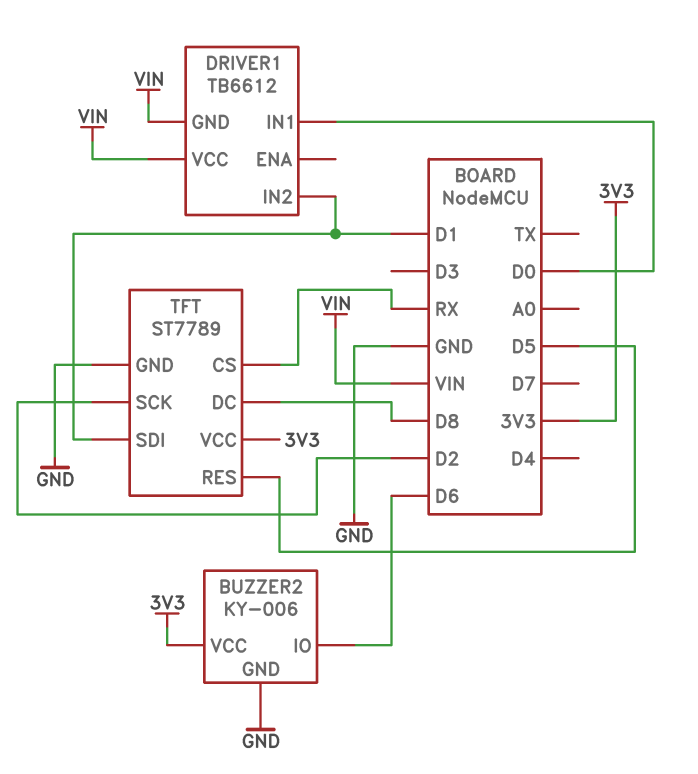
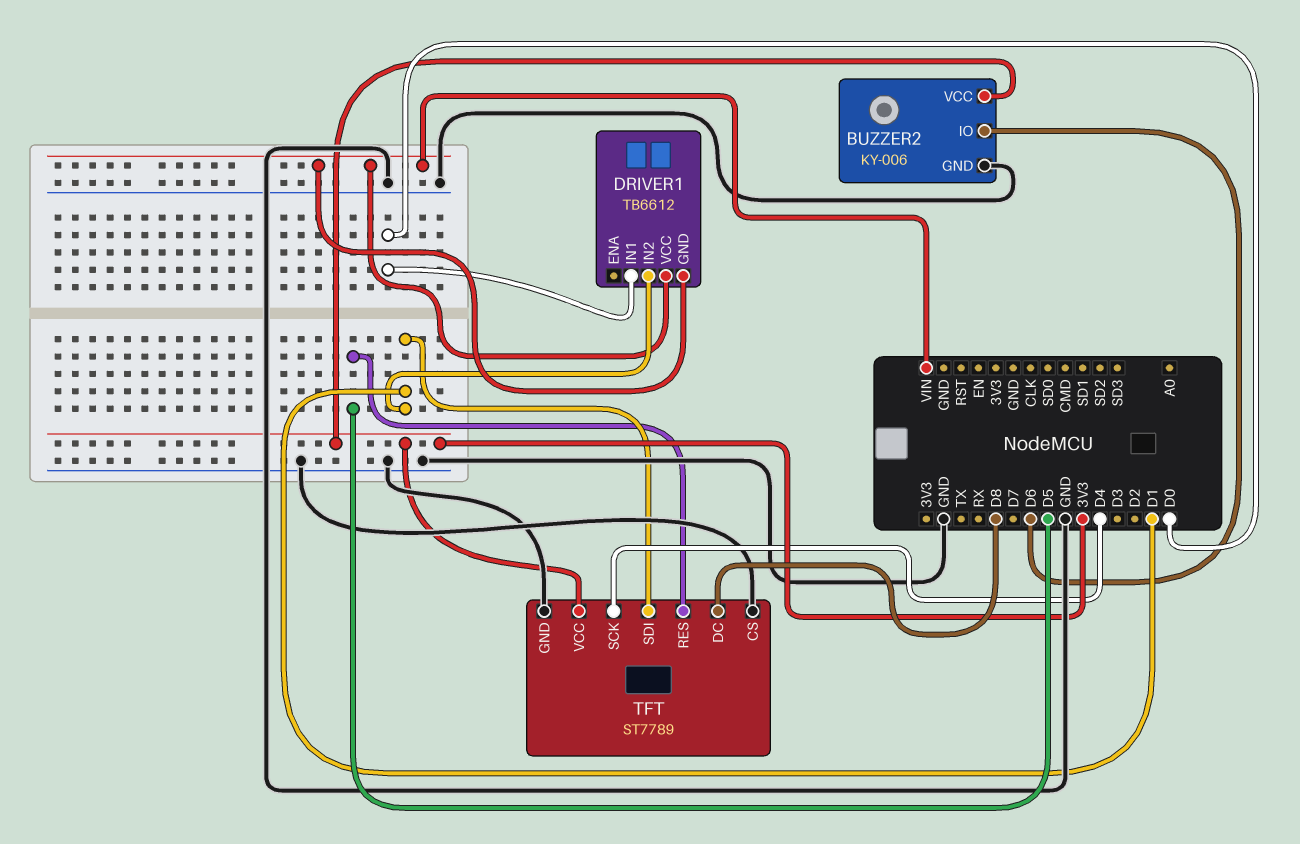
TFT pin CS: RX -> GND
TFT pin SCK: D2 -> D4

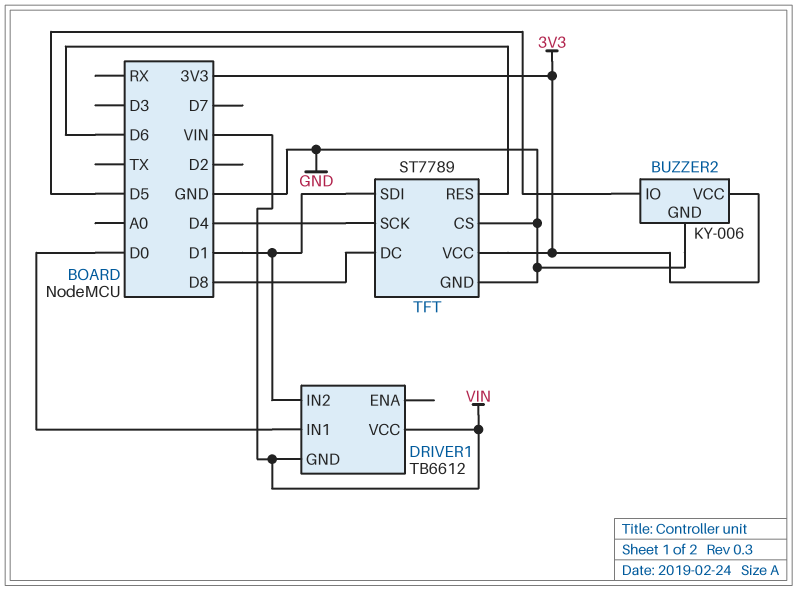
BUZZER2 pin IO: D6 -> D5
TFT pin RES: D5 -> D6

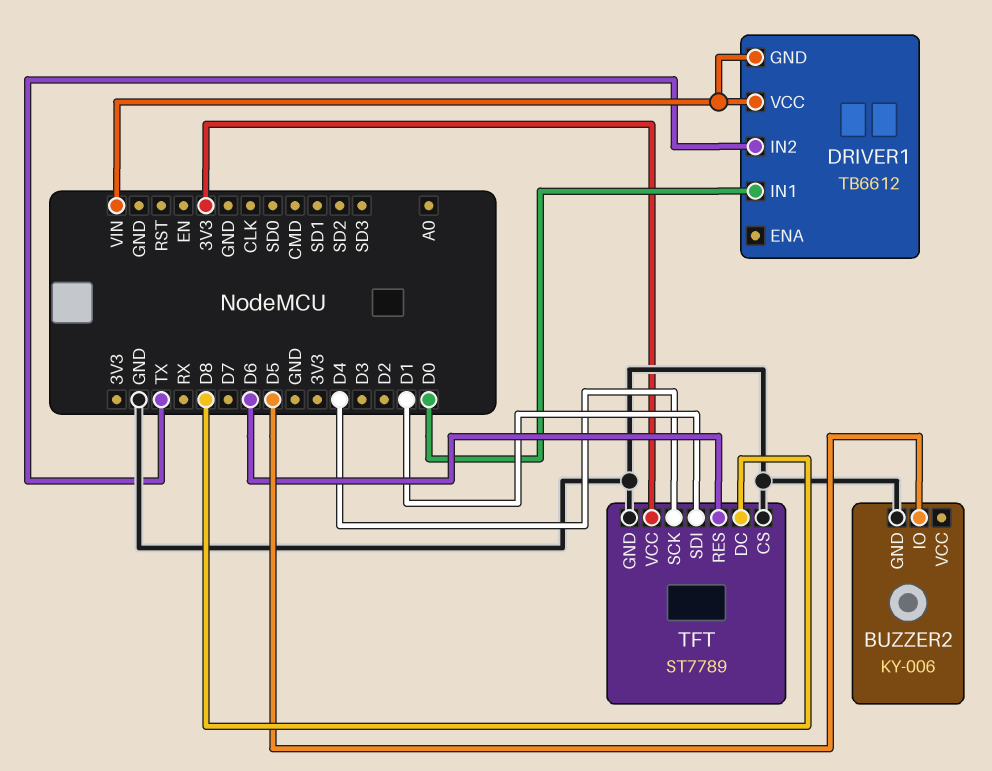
BUZZER2 pin VCC: 3V3 -> none
DRIVER1 pin IN2: D1 -> TX

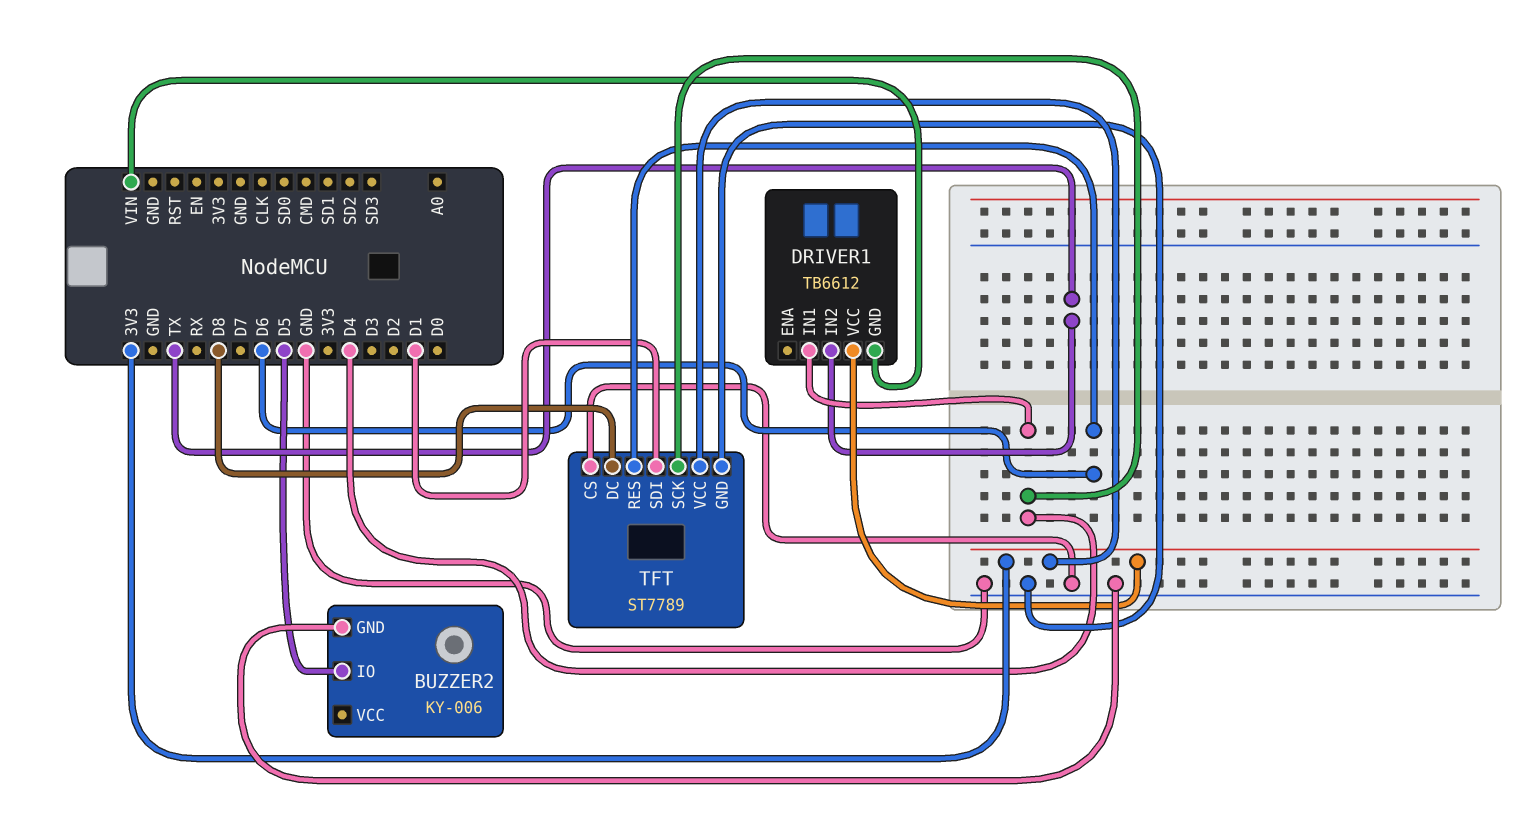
DRIVER1 pin IN1: D0 -> D4
DRIVER1 pin VCC: VIN -> 3V3

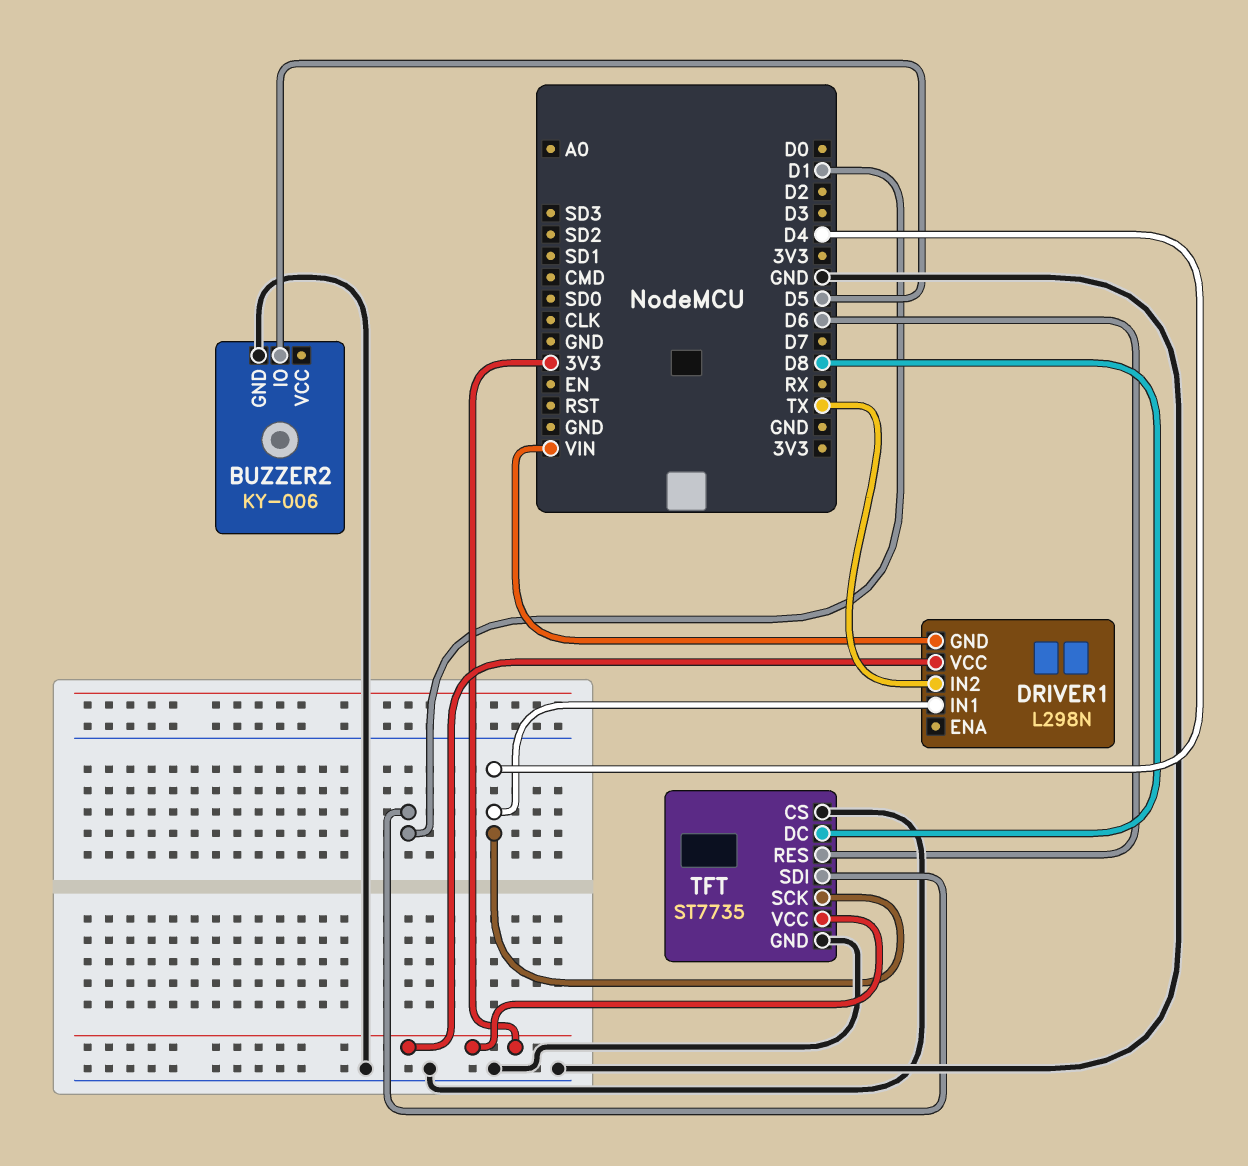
DRIVER1: TB6612 -> L298N
TFT: ST7789 -> ST7735

